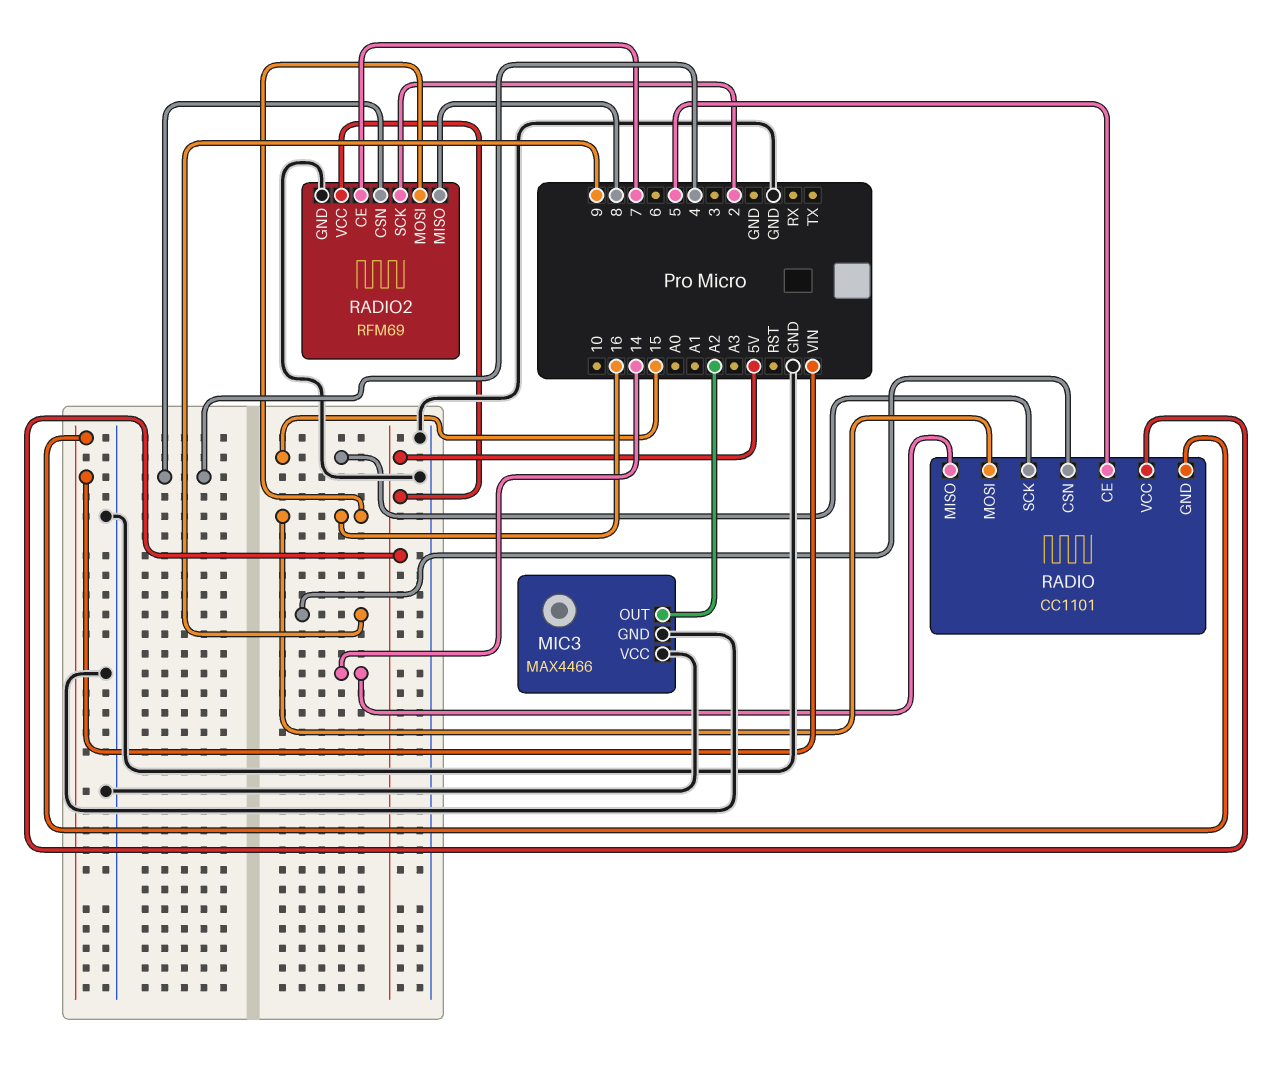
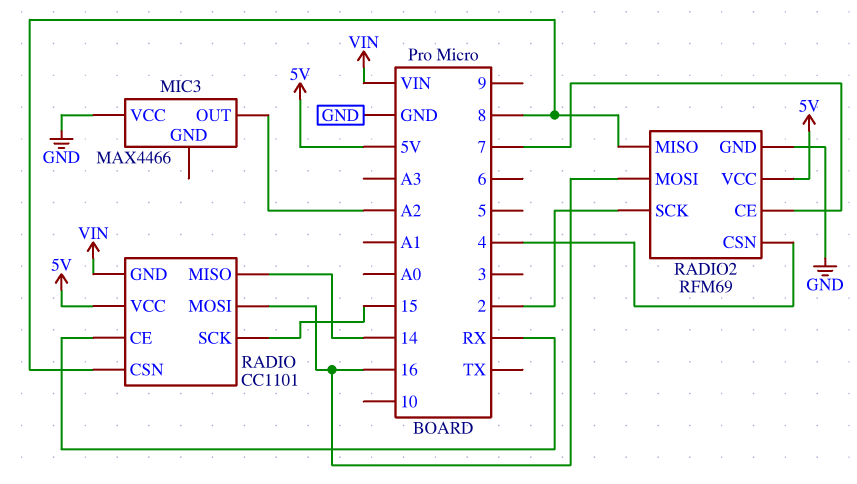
MIC3 pin GND: GND -> none
RADIO pin CE: 5 -> RX
RADIO pin CSN: 9 -> 8

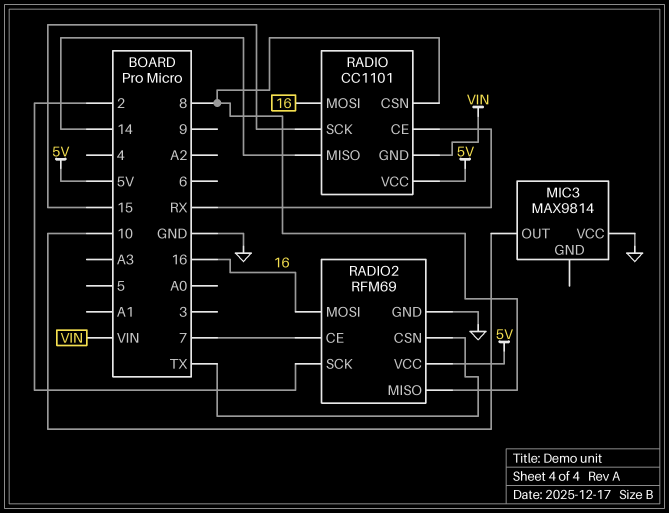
MIC3: MAX4466 -> MAX9814
MIC3 pin OUT: A2 -> 10
RADIO2 pin CSN: 4 -> TX

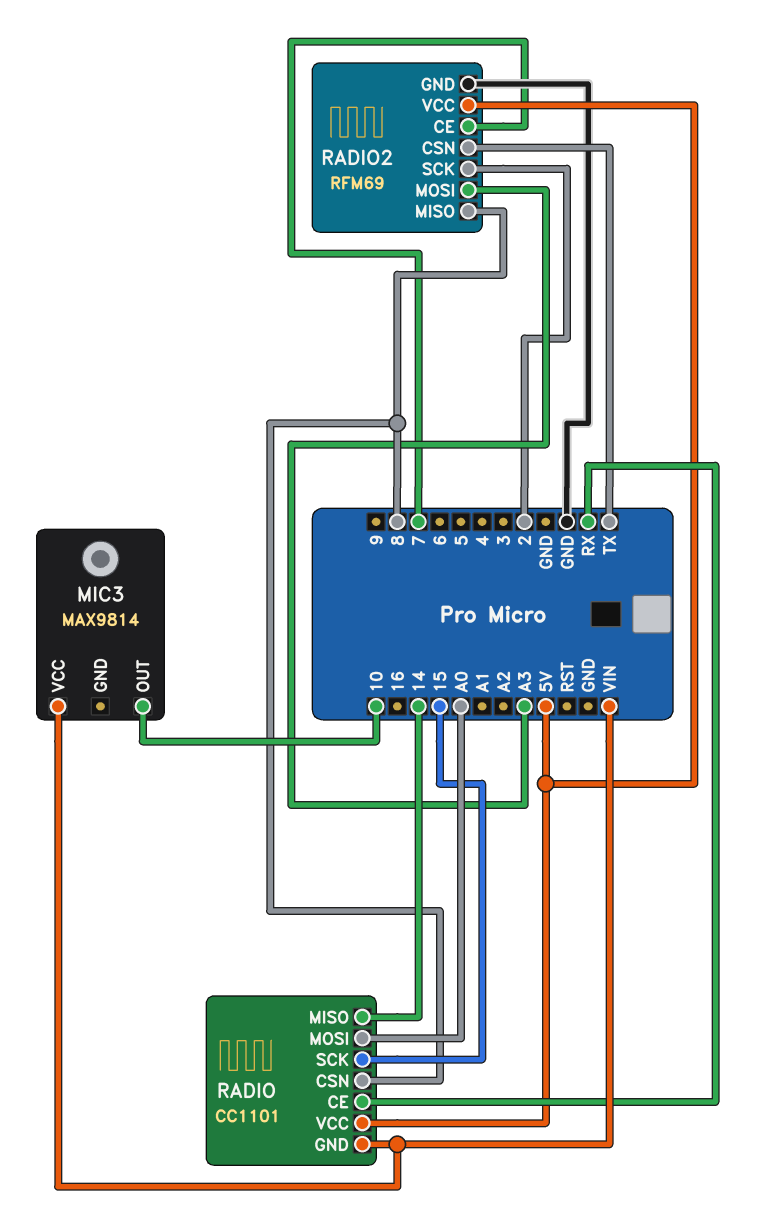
MIC3 pin VCC: GND -> VIN
RADIO pin MOSI: 16 -> A0
RADIO2 pin MOSI: 16 -> A3

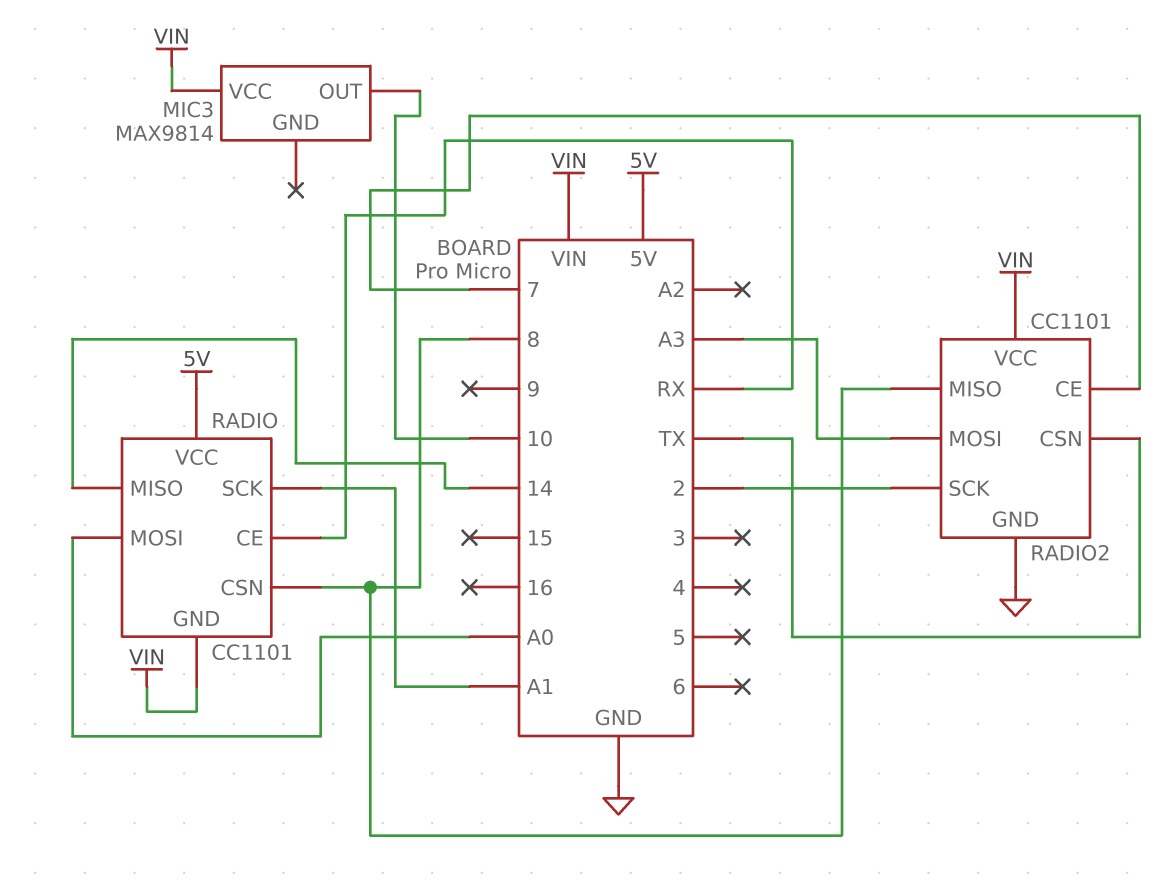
RADIO pin SCK: 15 -> A1
RADIO2: RFM69 -> CC1101
RADIO2 pin VCC: 5V -> VIN

